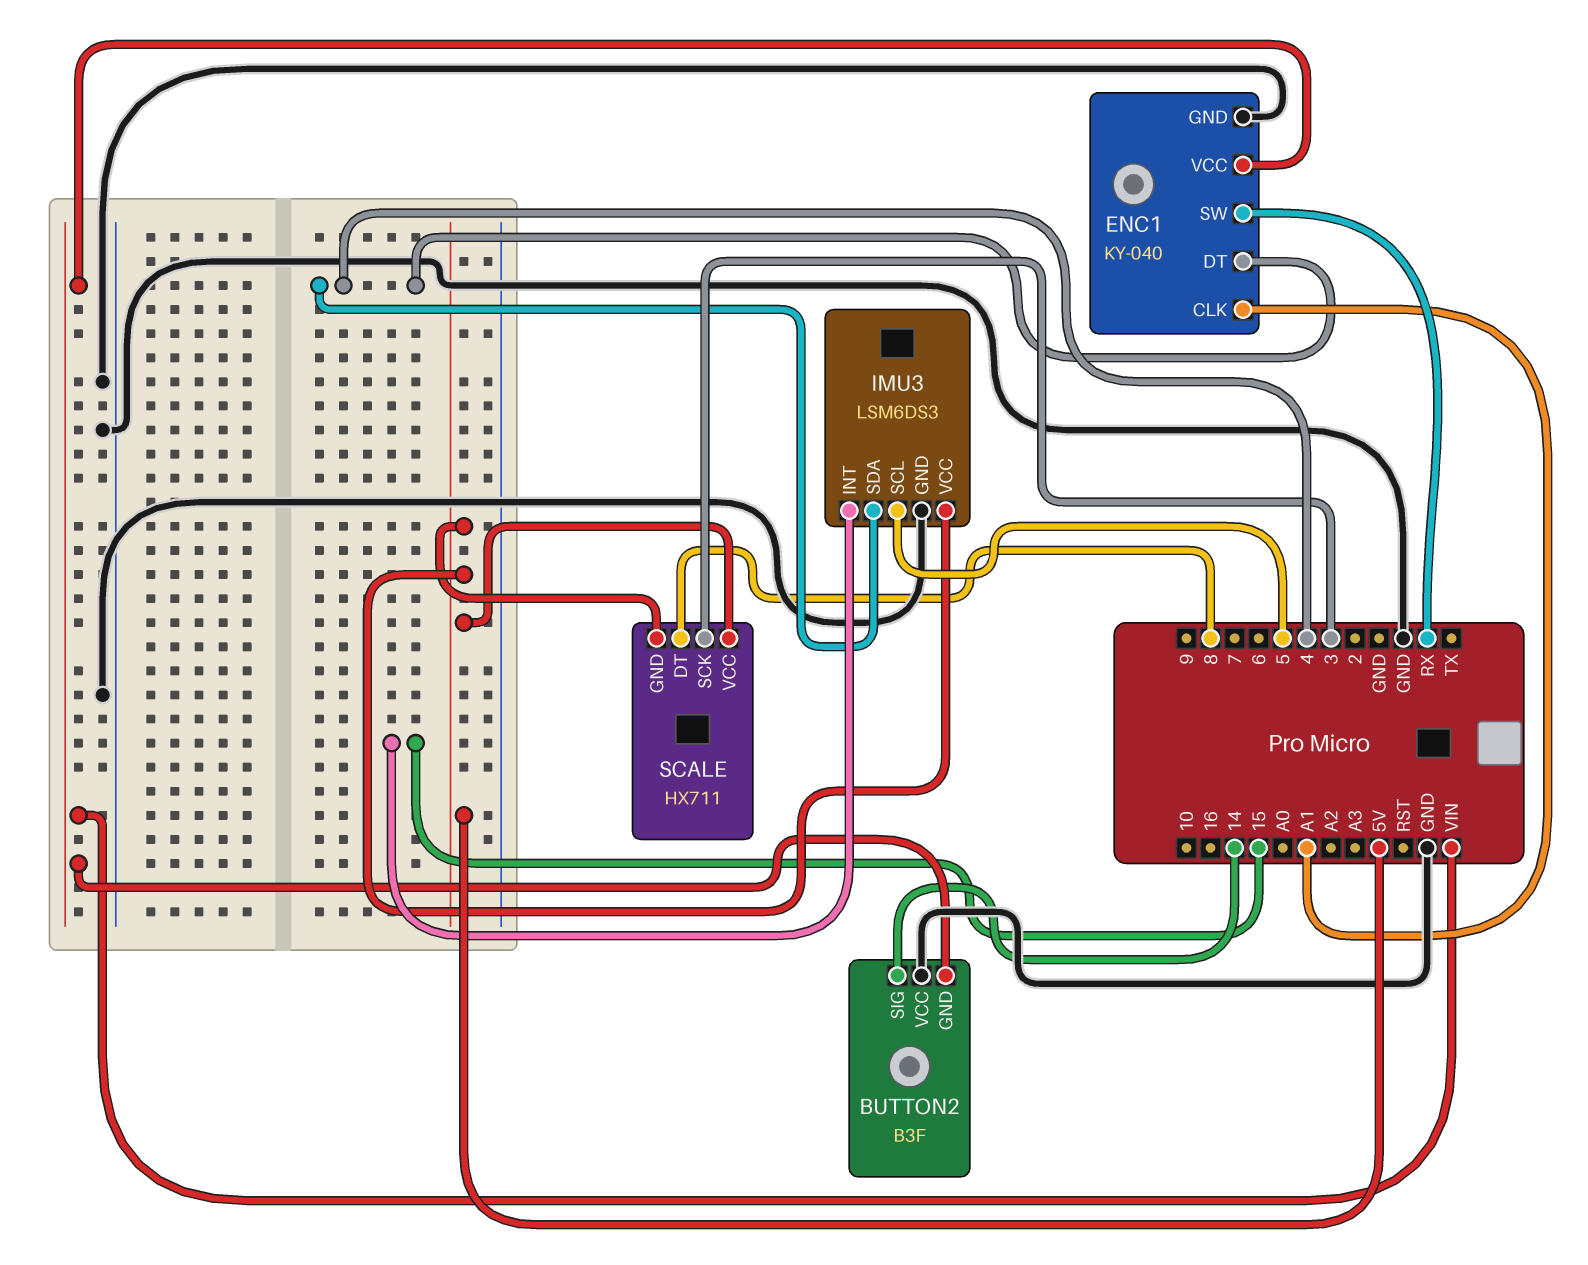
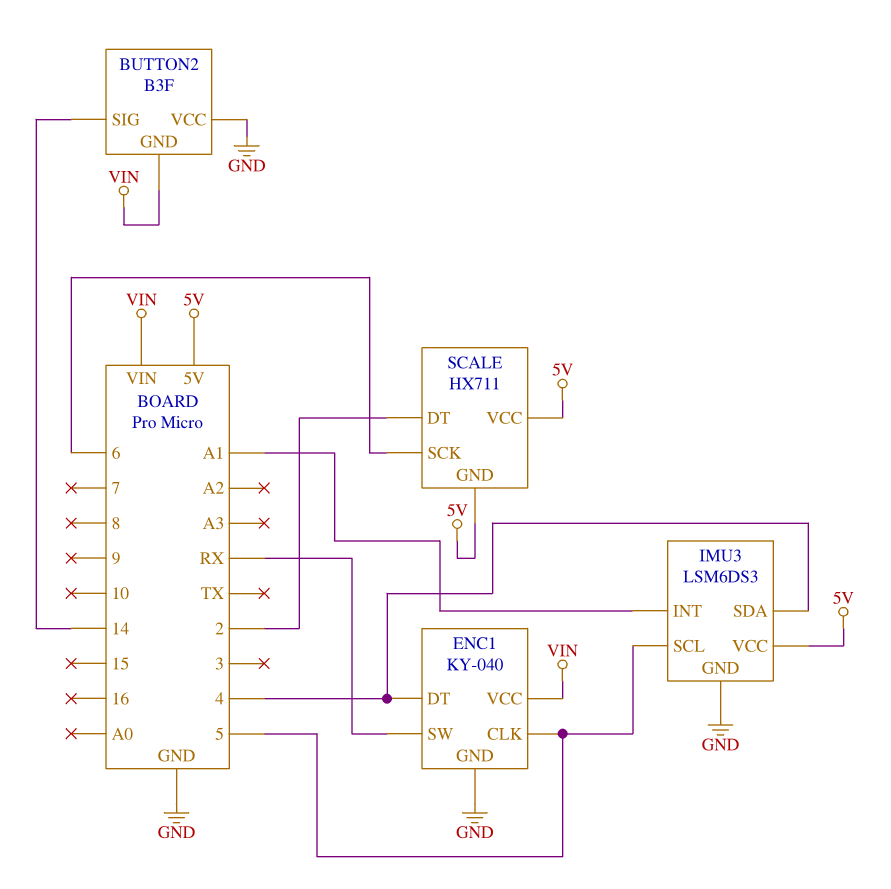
ENC1 pin CLK: A1 -> 5
IMU3 pin INT: 15 -> A1
SCALE pin DT: 8 -> 2
SCALE pin SCK: 3 -> 6

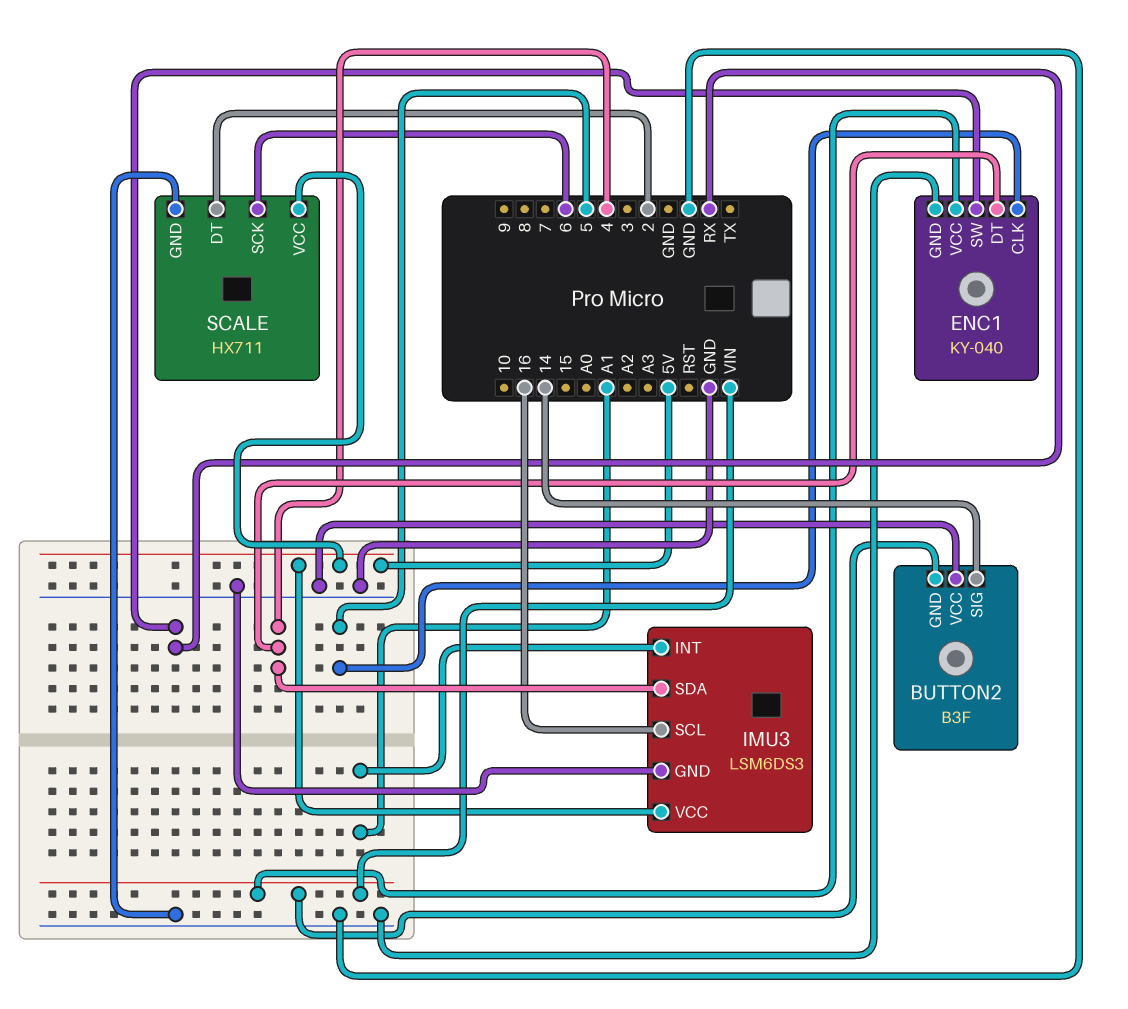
IMU3 pin SCL: 5 -> 16
SCALE pin GND: 5V -> GND

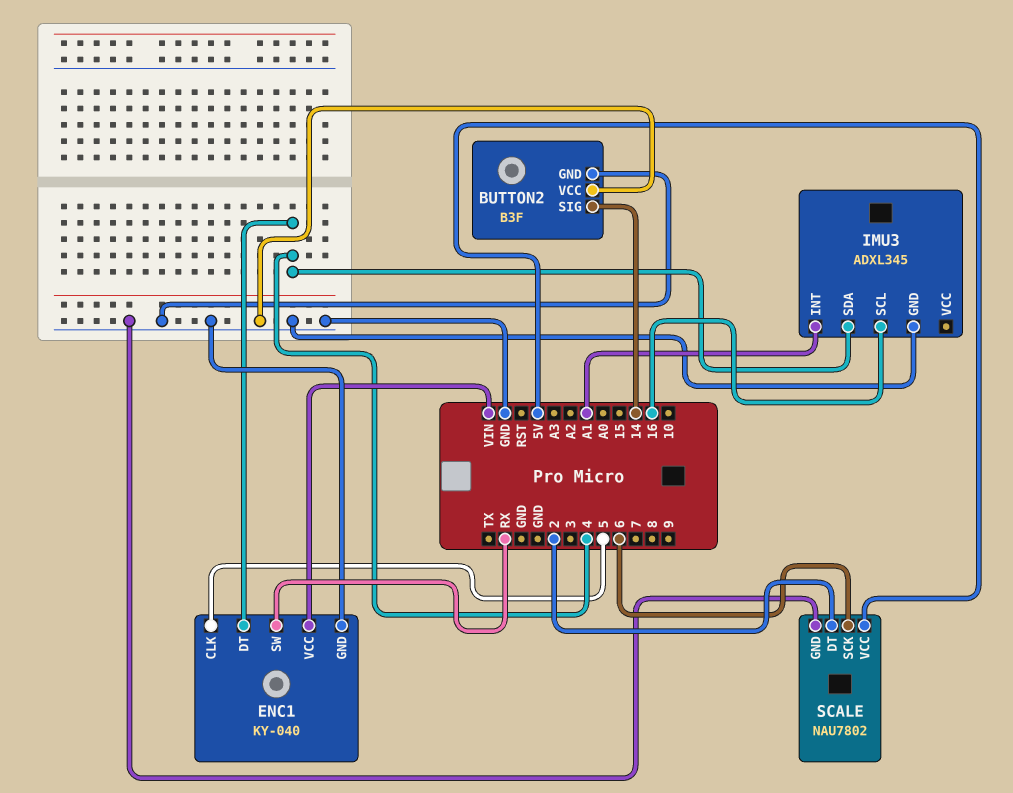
BUTTON2 pin GND: VIN -> GND
IMU3: LSM6DS3 -> ADXL345
IMU3 pin VCC: 5V -> none
SCALE: HX711 -> NAU7802

